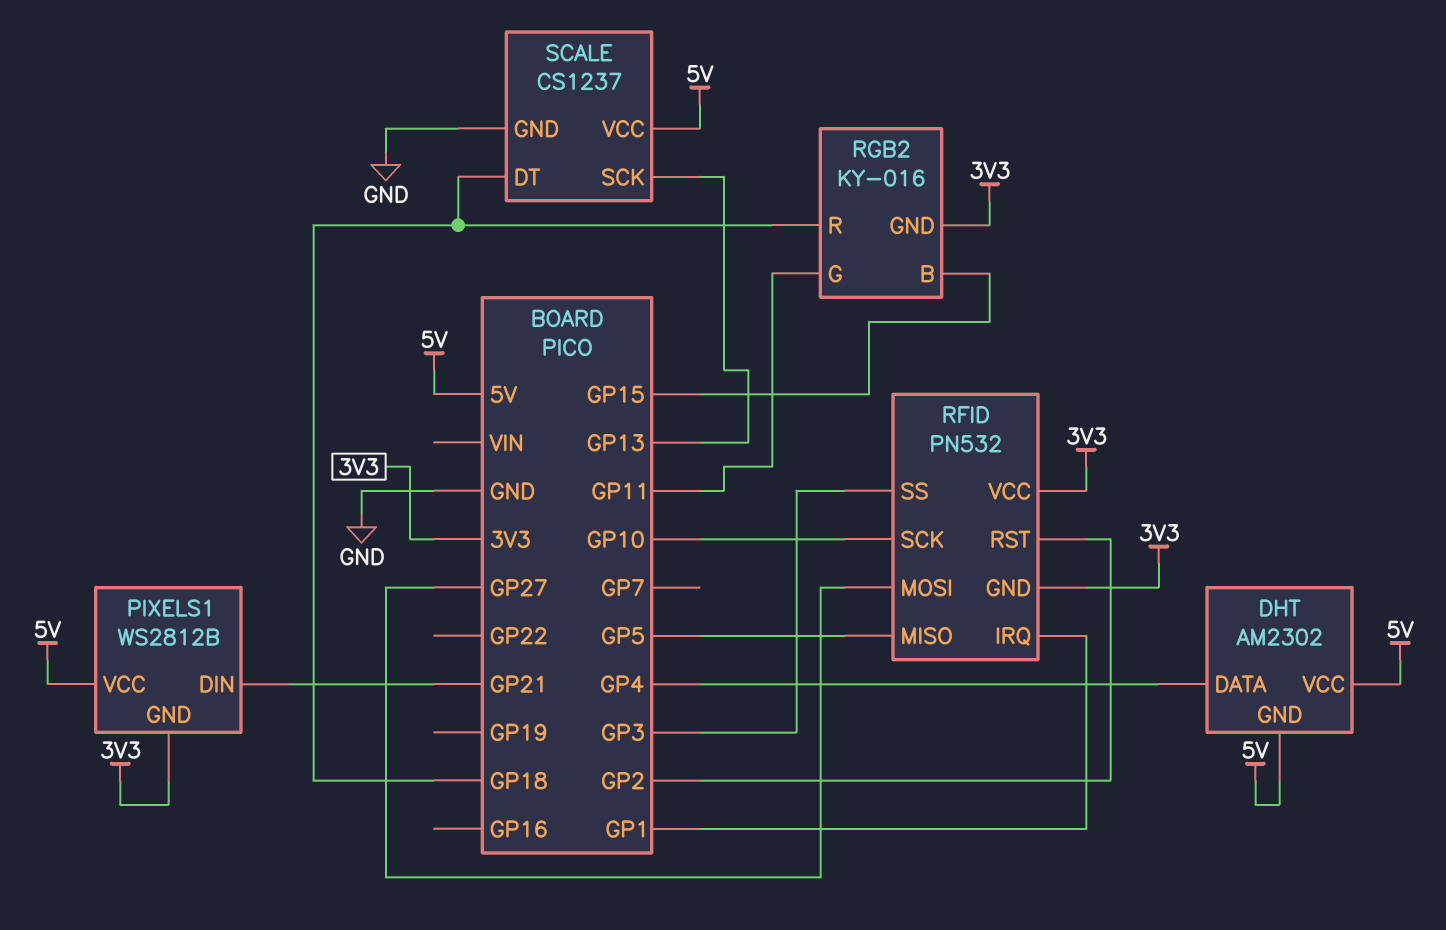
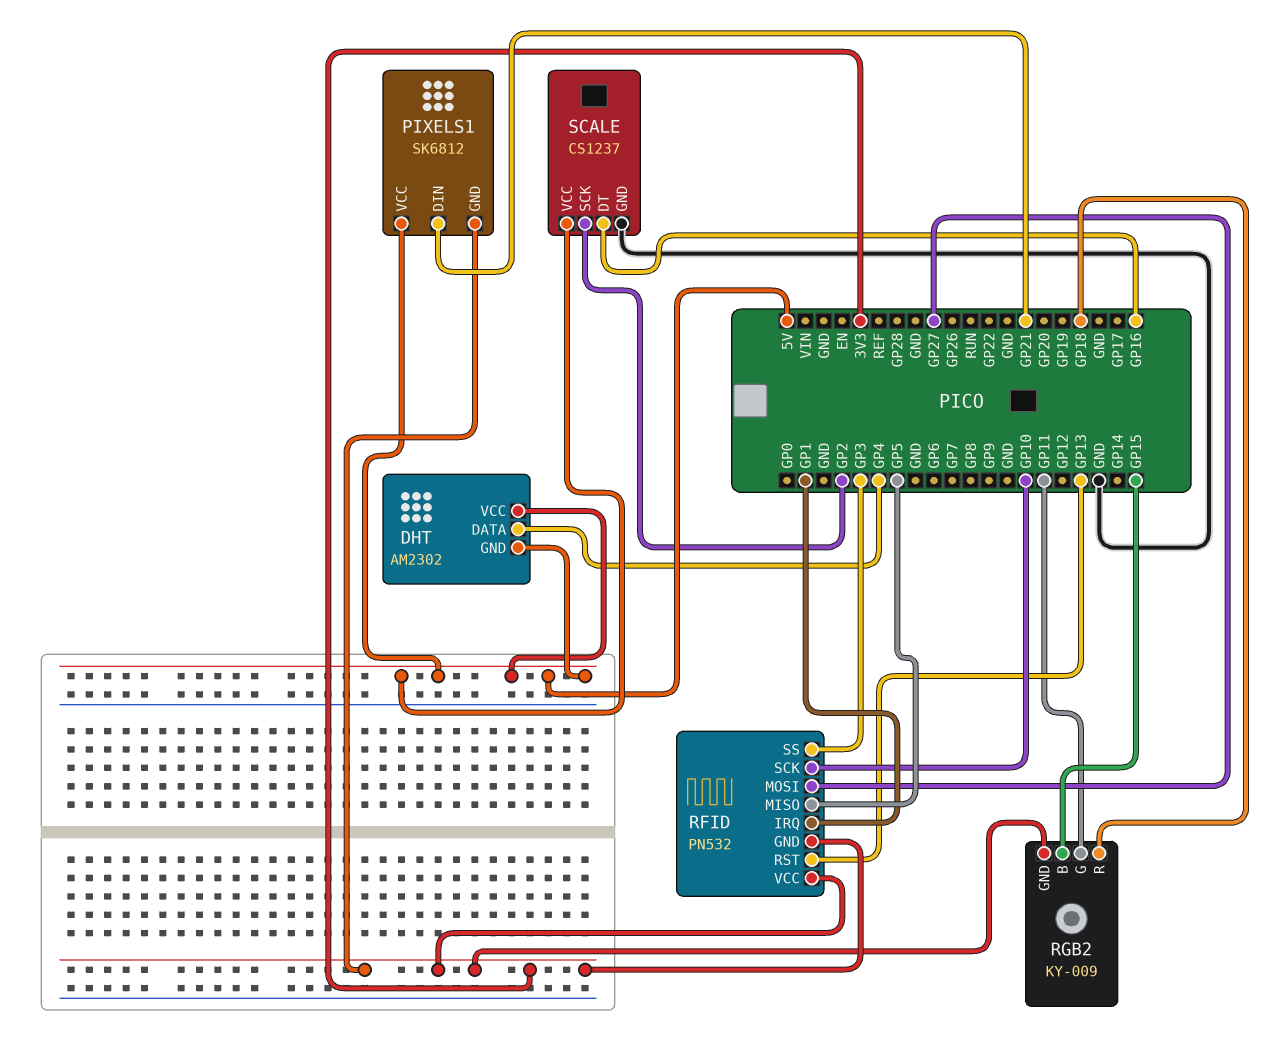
PIXELS1: WS2812B -> SK6812
RFID pin RST: GP2 -> GP13
RGB2: KY-016 -> KY-009
SCALE pin DT: GP18 -> GP16
SCALE pin SCK: GP13 -> GP2

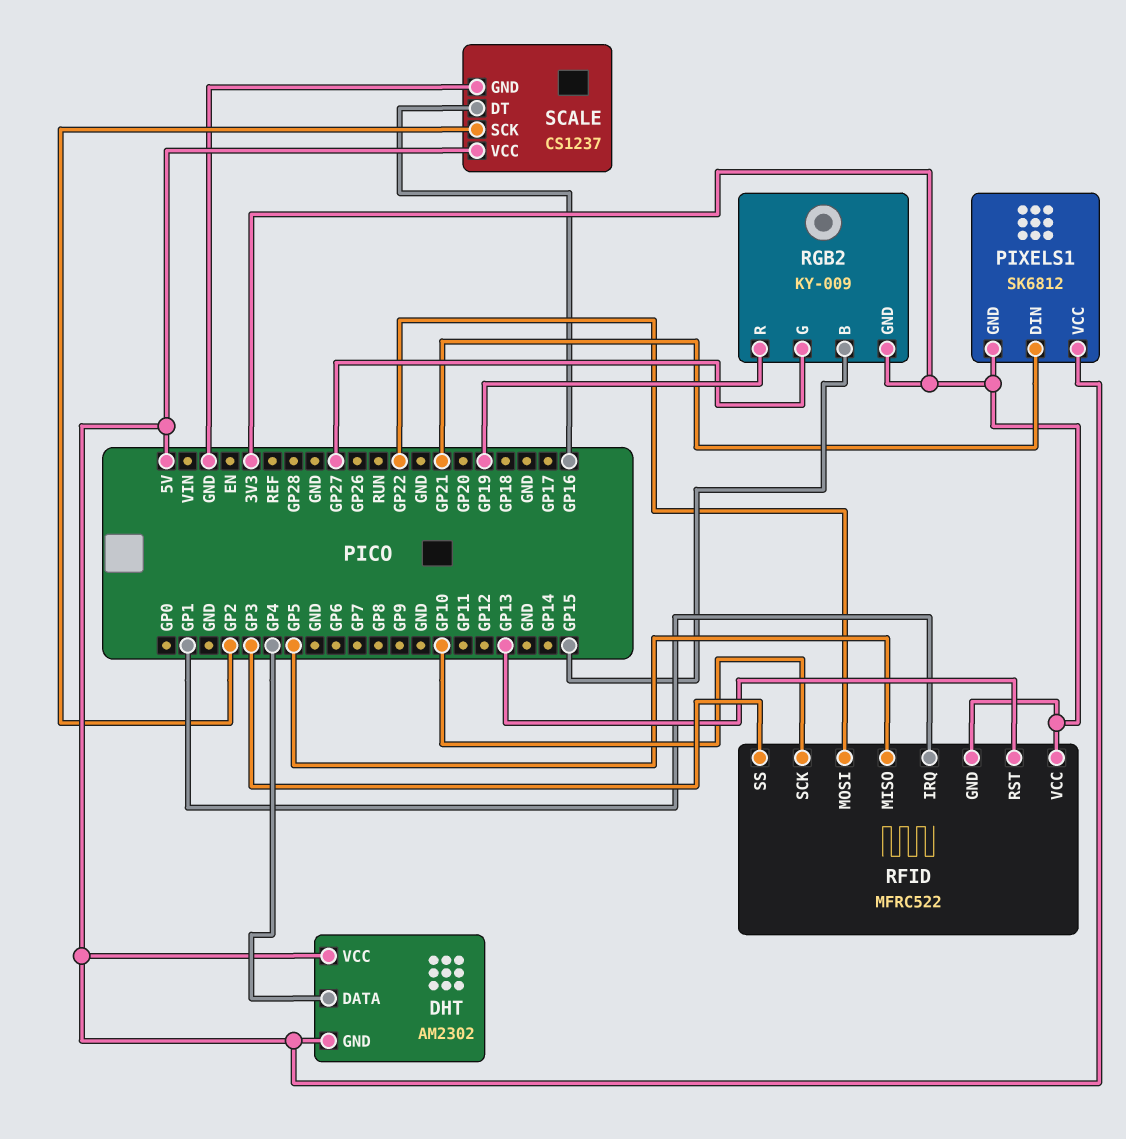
RFID: PN532 -> MFRC522
RFID pin MOSI: GP27 -> GP22
RGB2 pin G: GP11 -> GP27
RGB2 pin R: GP18 -> GP19

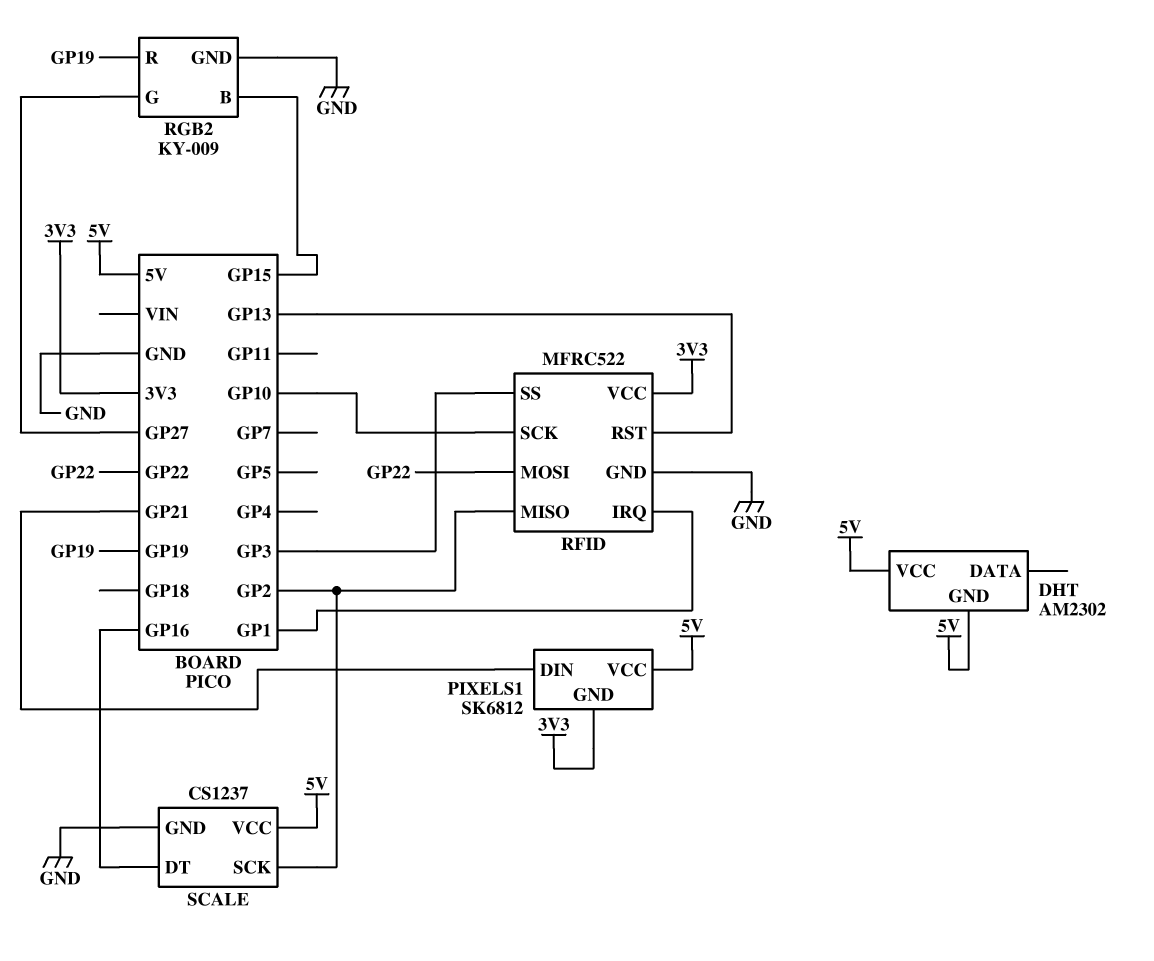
DHT pin DATA: GP4 -> none
RFID pin GND: 3V3 -> GND
RFID pin MISO: GP5 -> GP2
RGB2 pin GND: 3V3 -> GND

